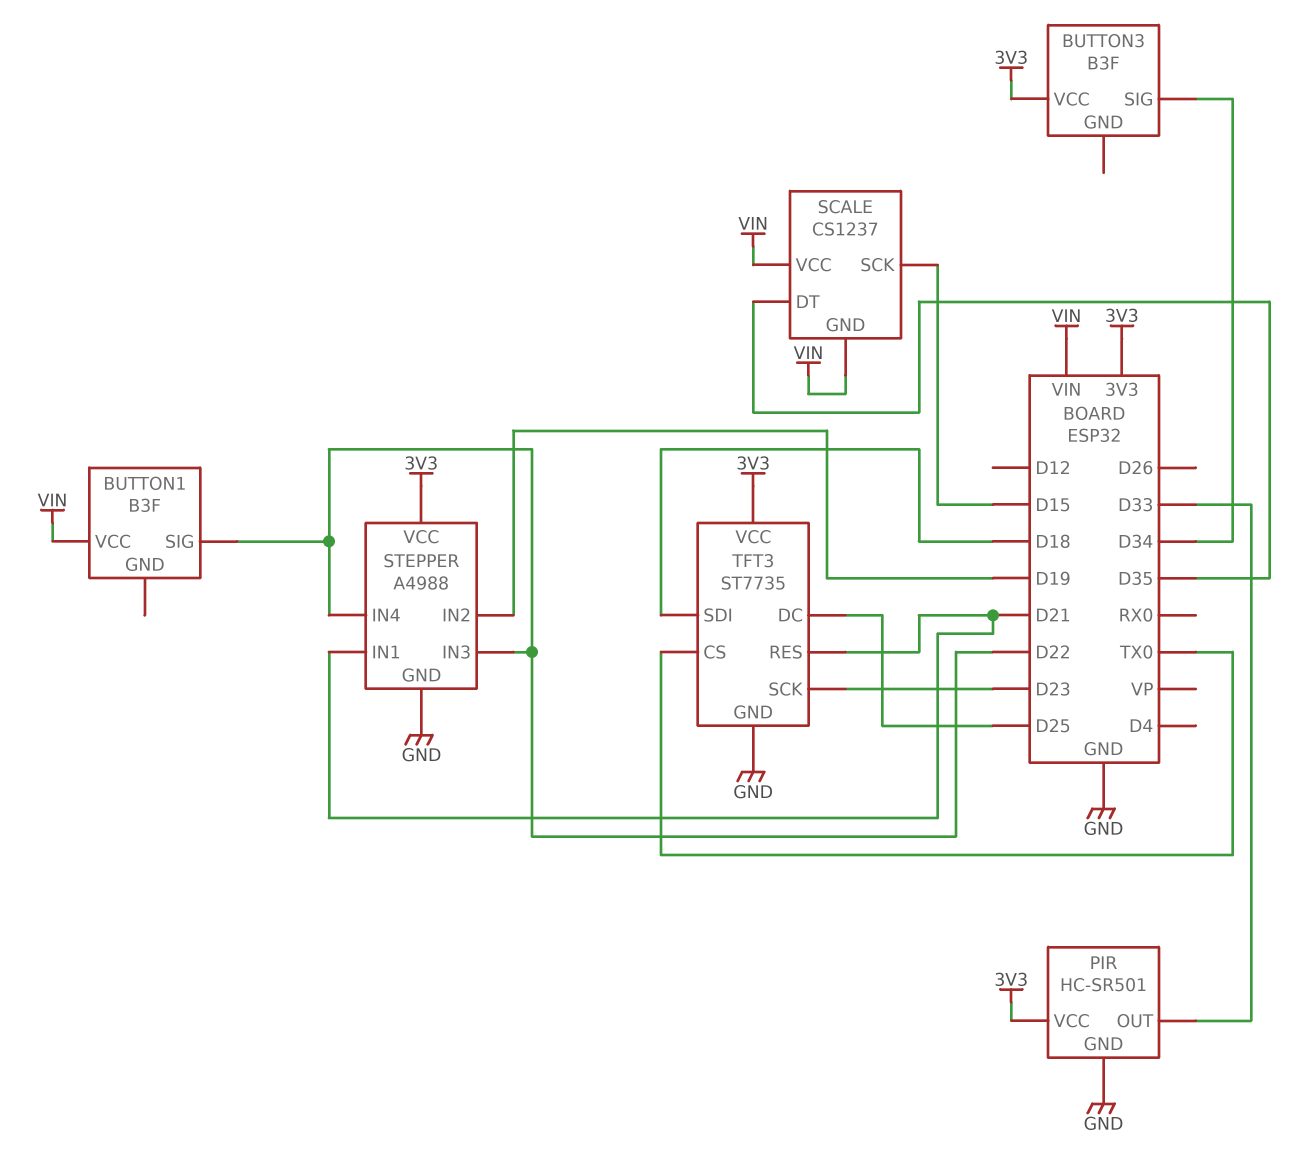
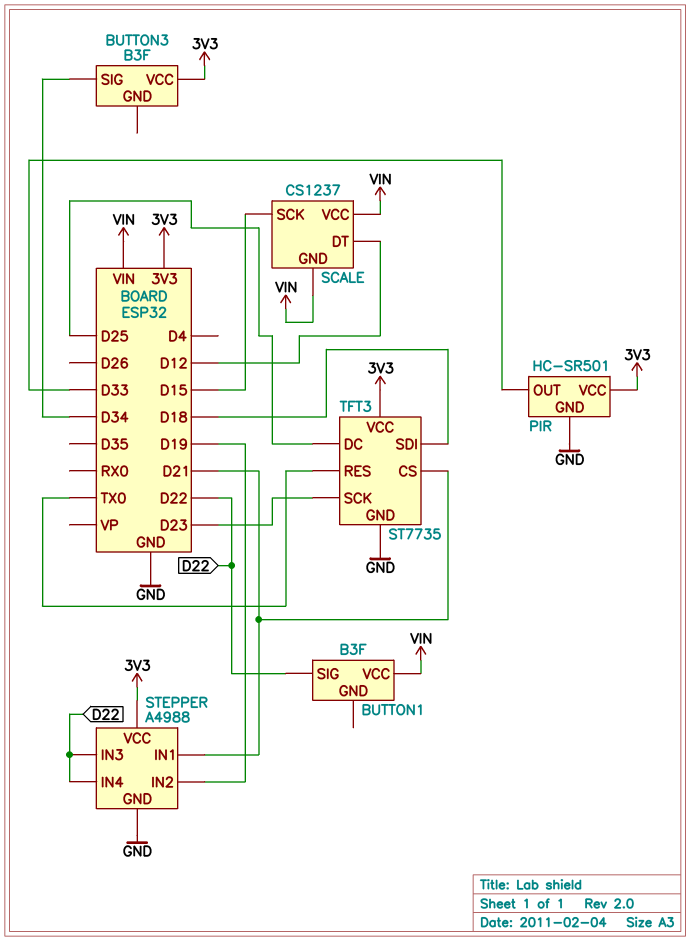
SCALE pin DT: D35 -> D12
TFT3 pin CS: TX0 -> D21
TFT3 pin RES: D21 -> TX0

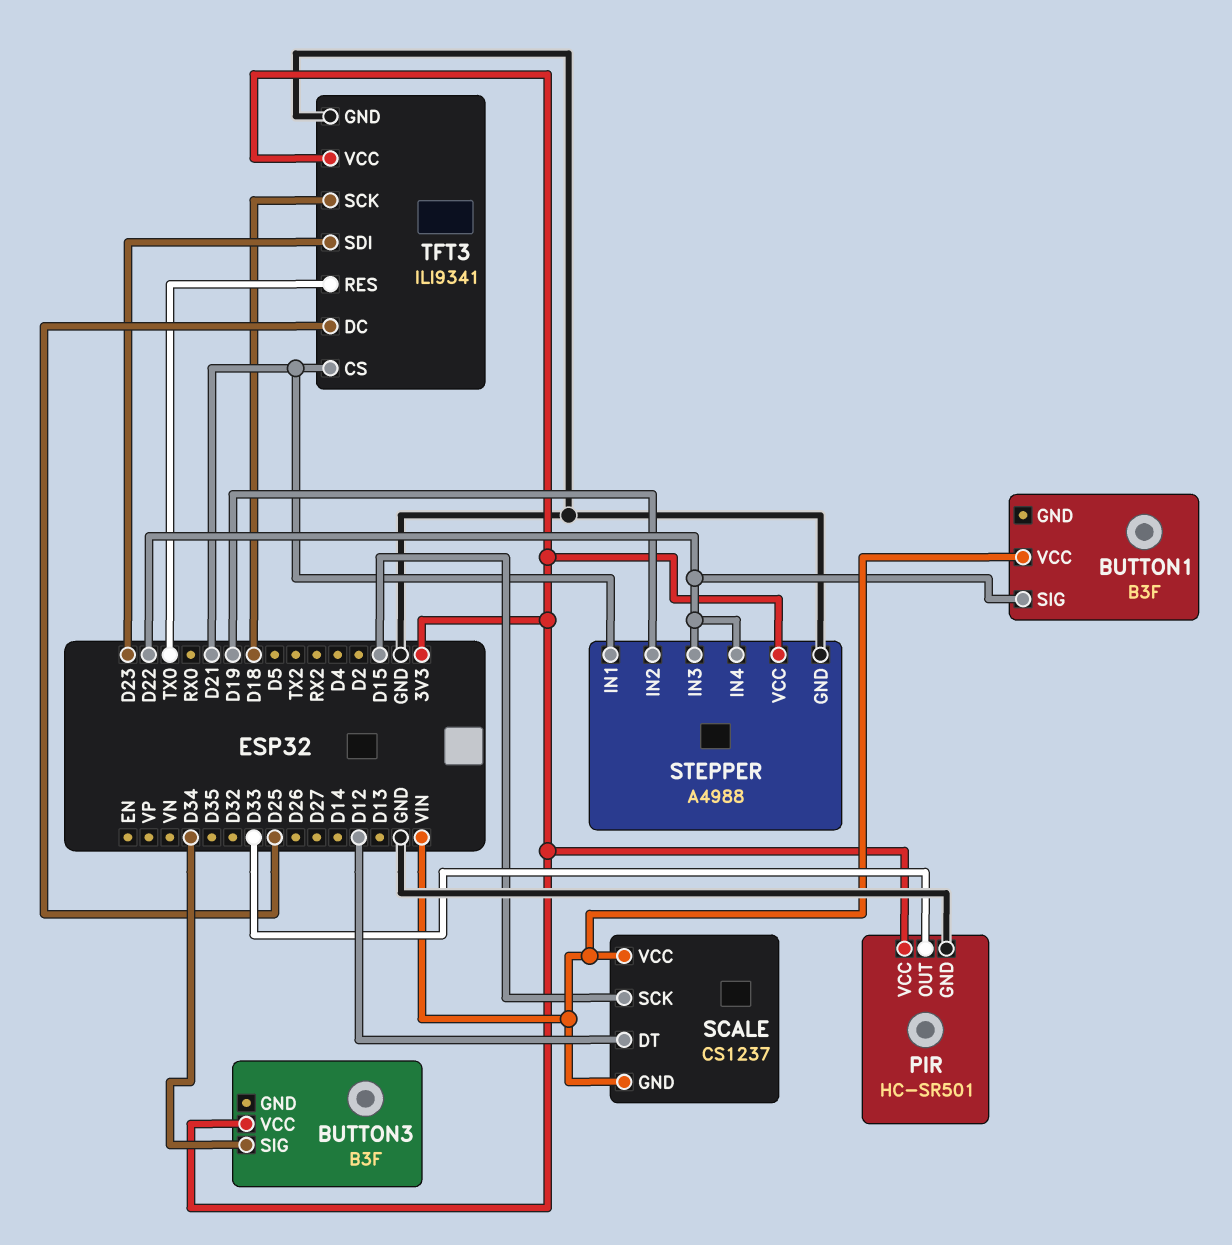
TFT3: ST7735 -> ILI9341
TFT3 pin SCK: D23 -> D18
TFT3 pin SDI: D18 -> D23

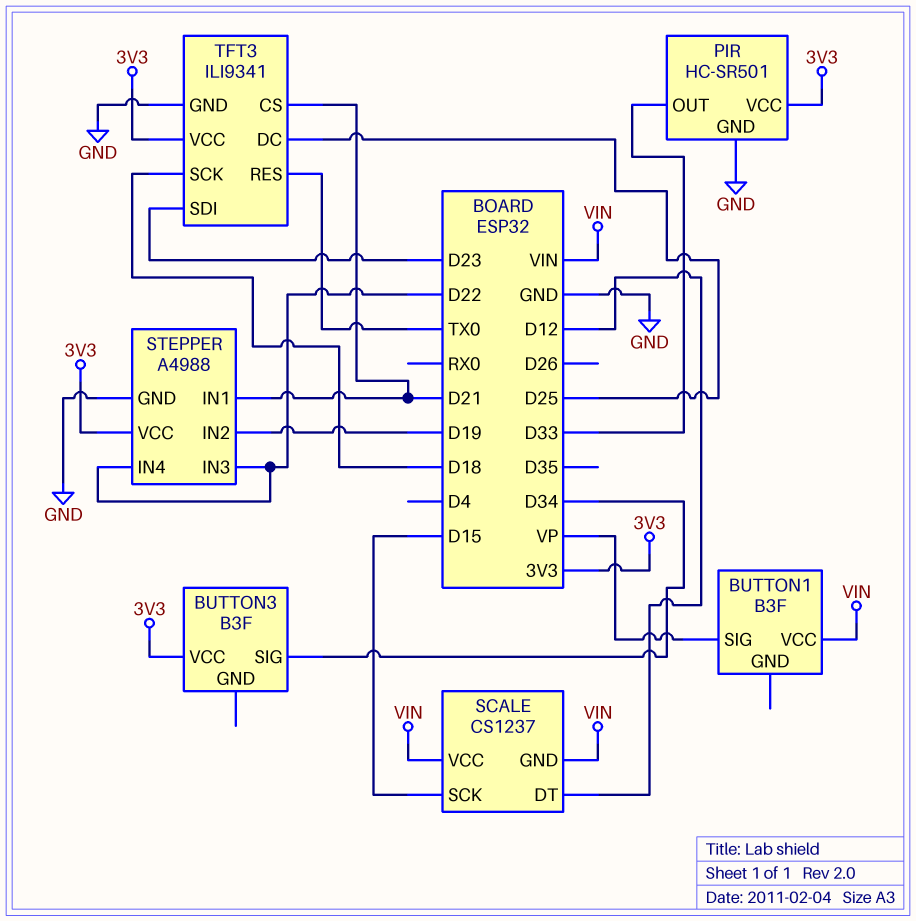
BUTTON1 pin SIG: D22 -> VP

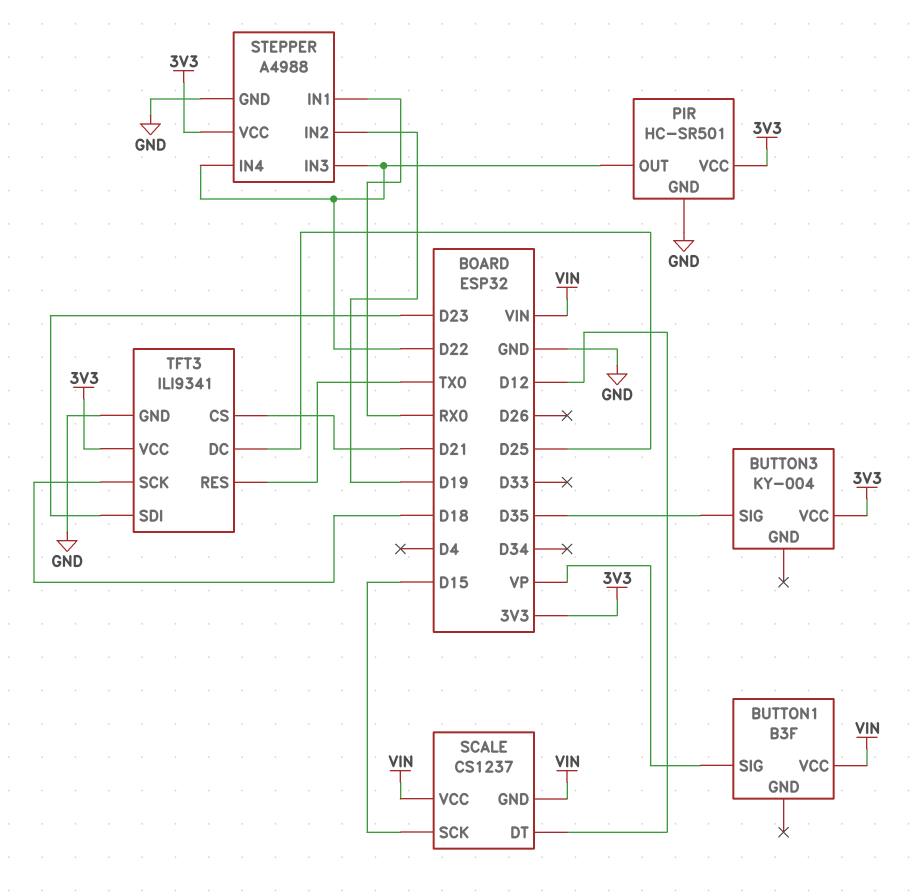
BUTTON3: B3F -> KY-004
BUTTON3 pin SIG: D34 -> D35
PIR pin OUT: D33 -> D22
STEPPER pin IN1: D21 -> RX0

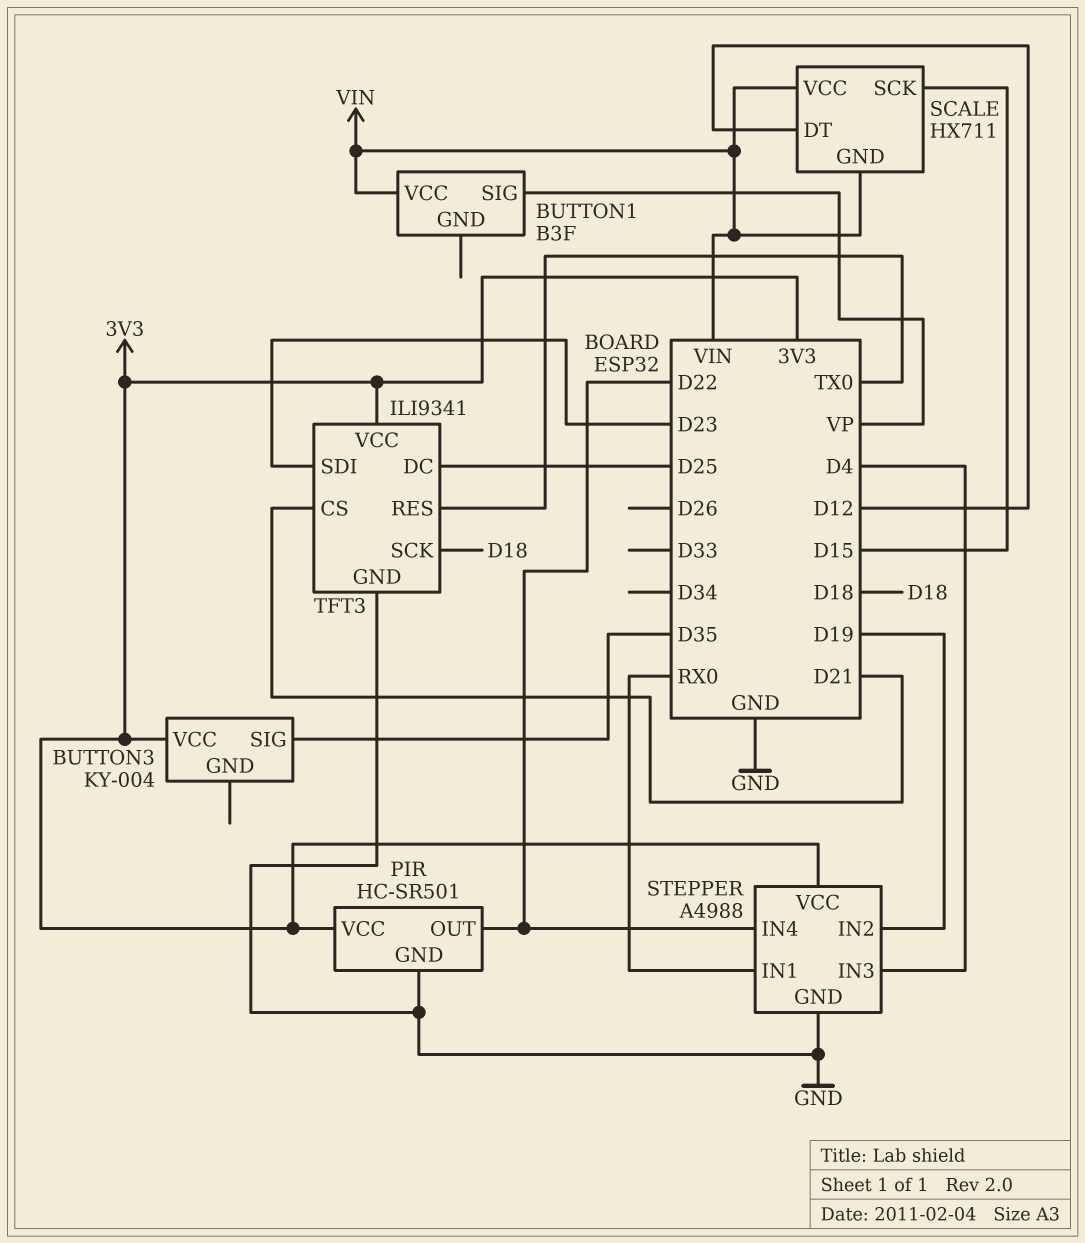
SCALE: CS1237 -> HX711
STEPPER pin IN3: D22 -> D4

